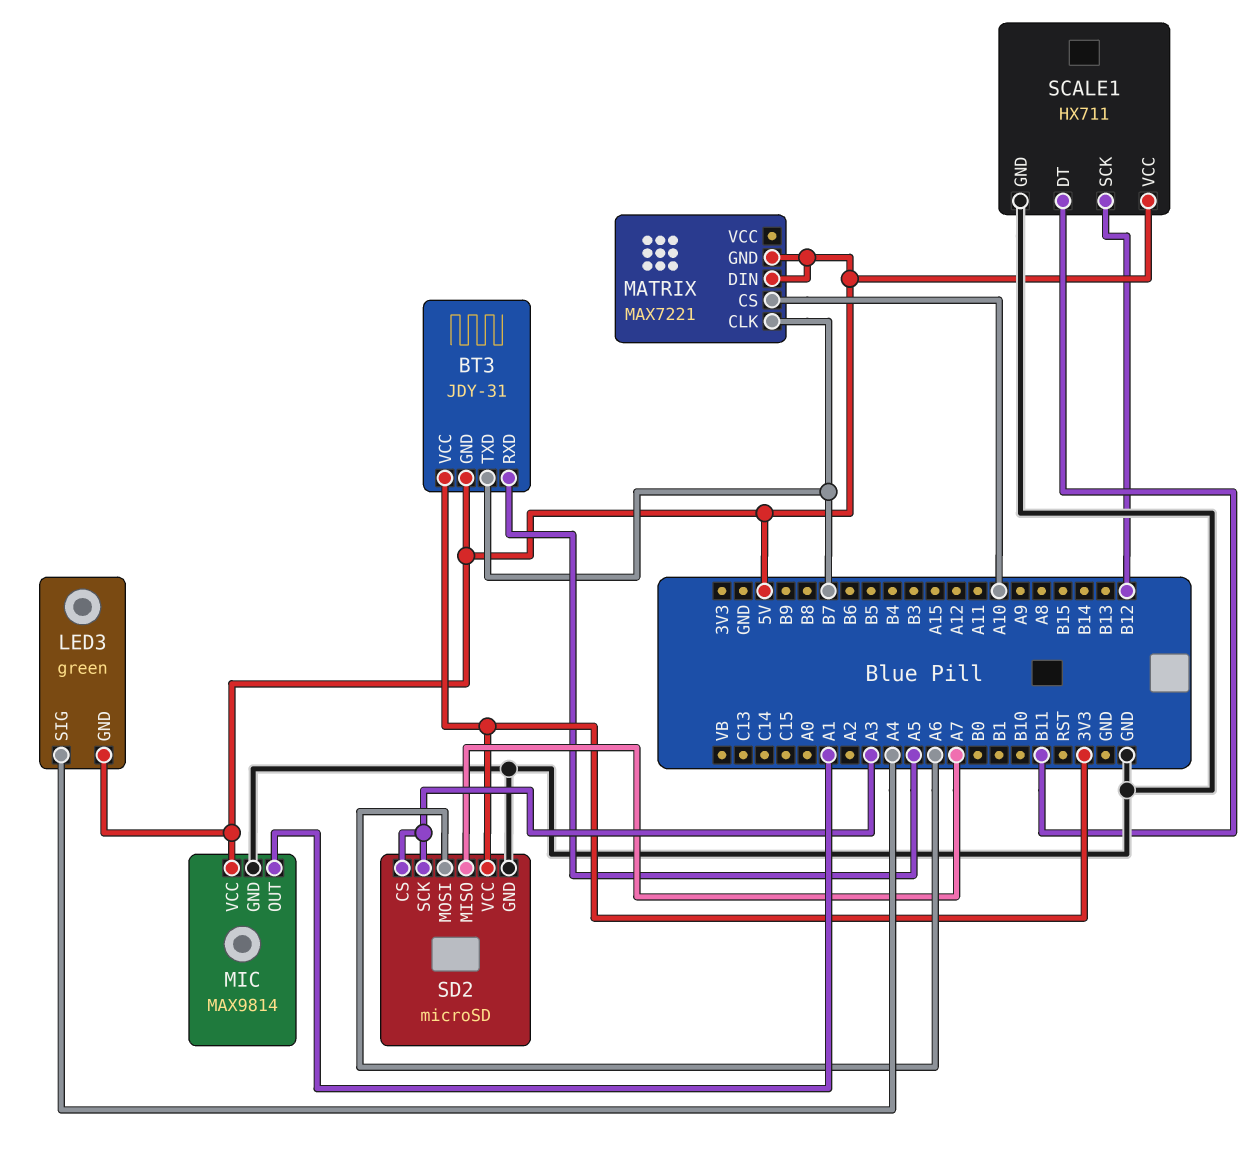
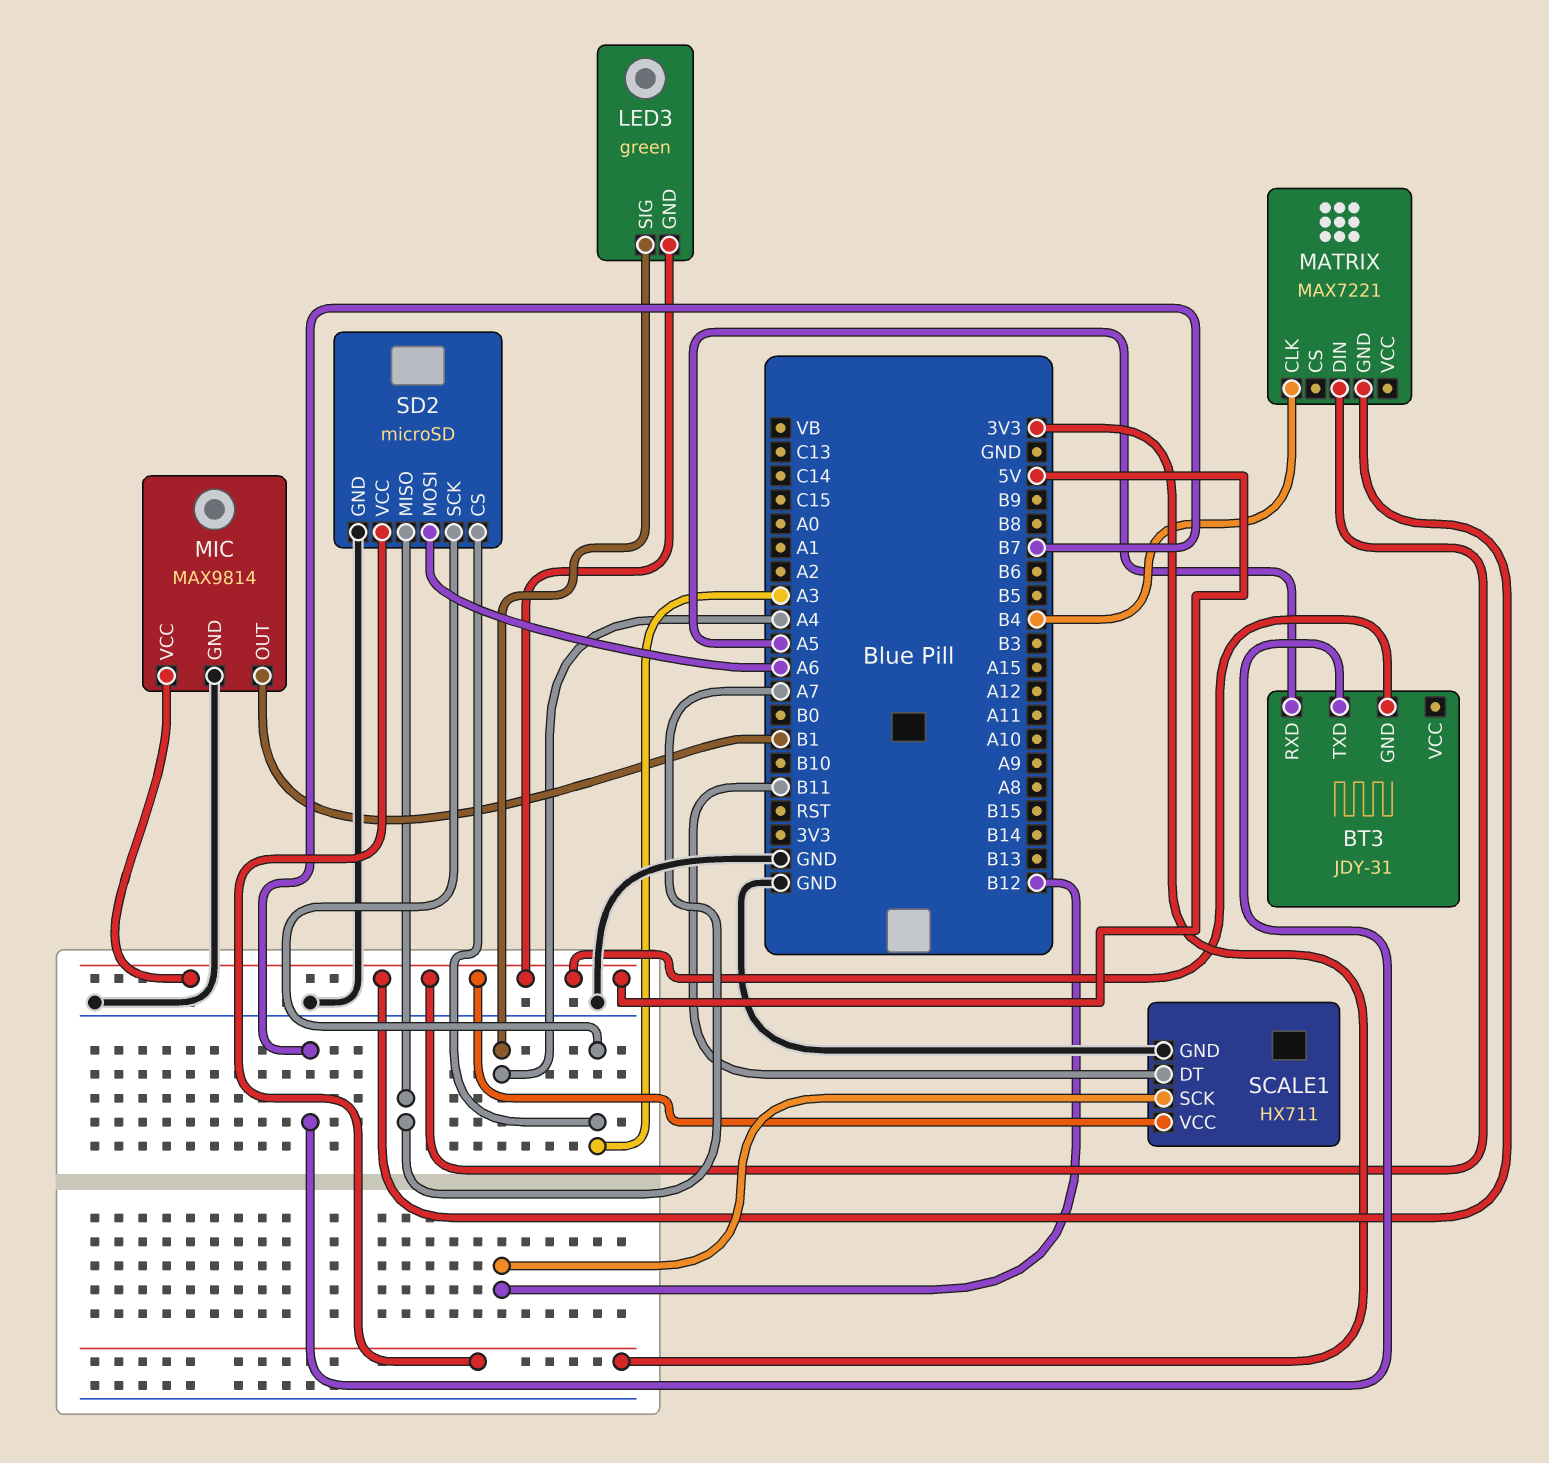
BT3 pin VCC: 3V3 -> none
MATRIX pin CLK: B7 -> B4
MATRIX pin CS: A10 -> none
MIC pin OUT: A1 -> B1

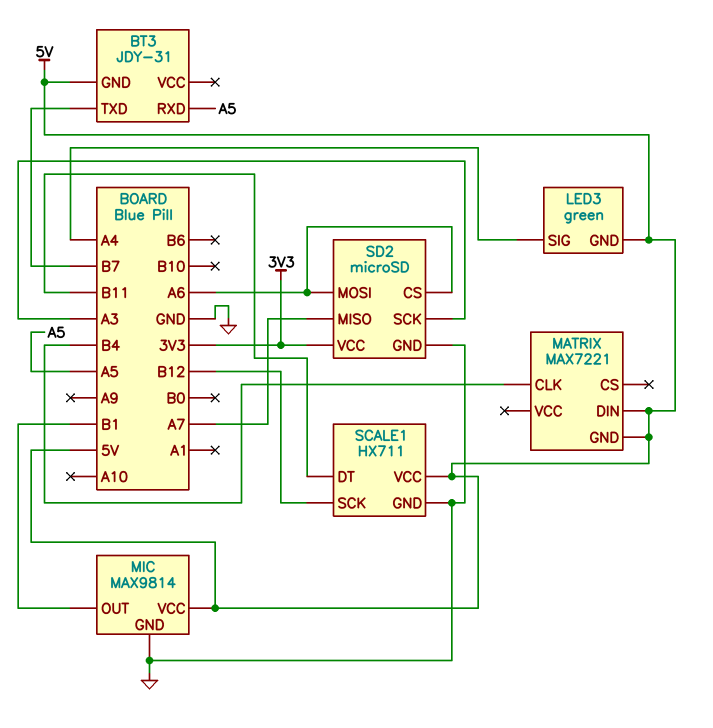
SD2 pin CS: A3 -> A6

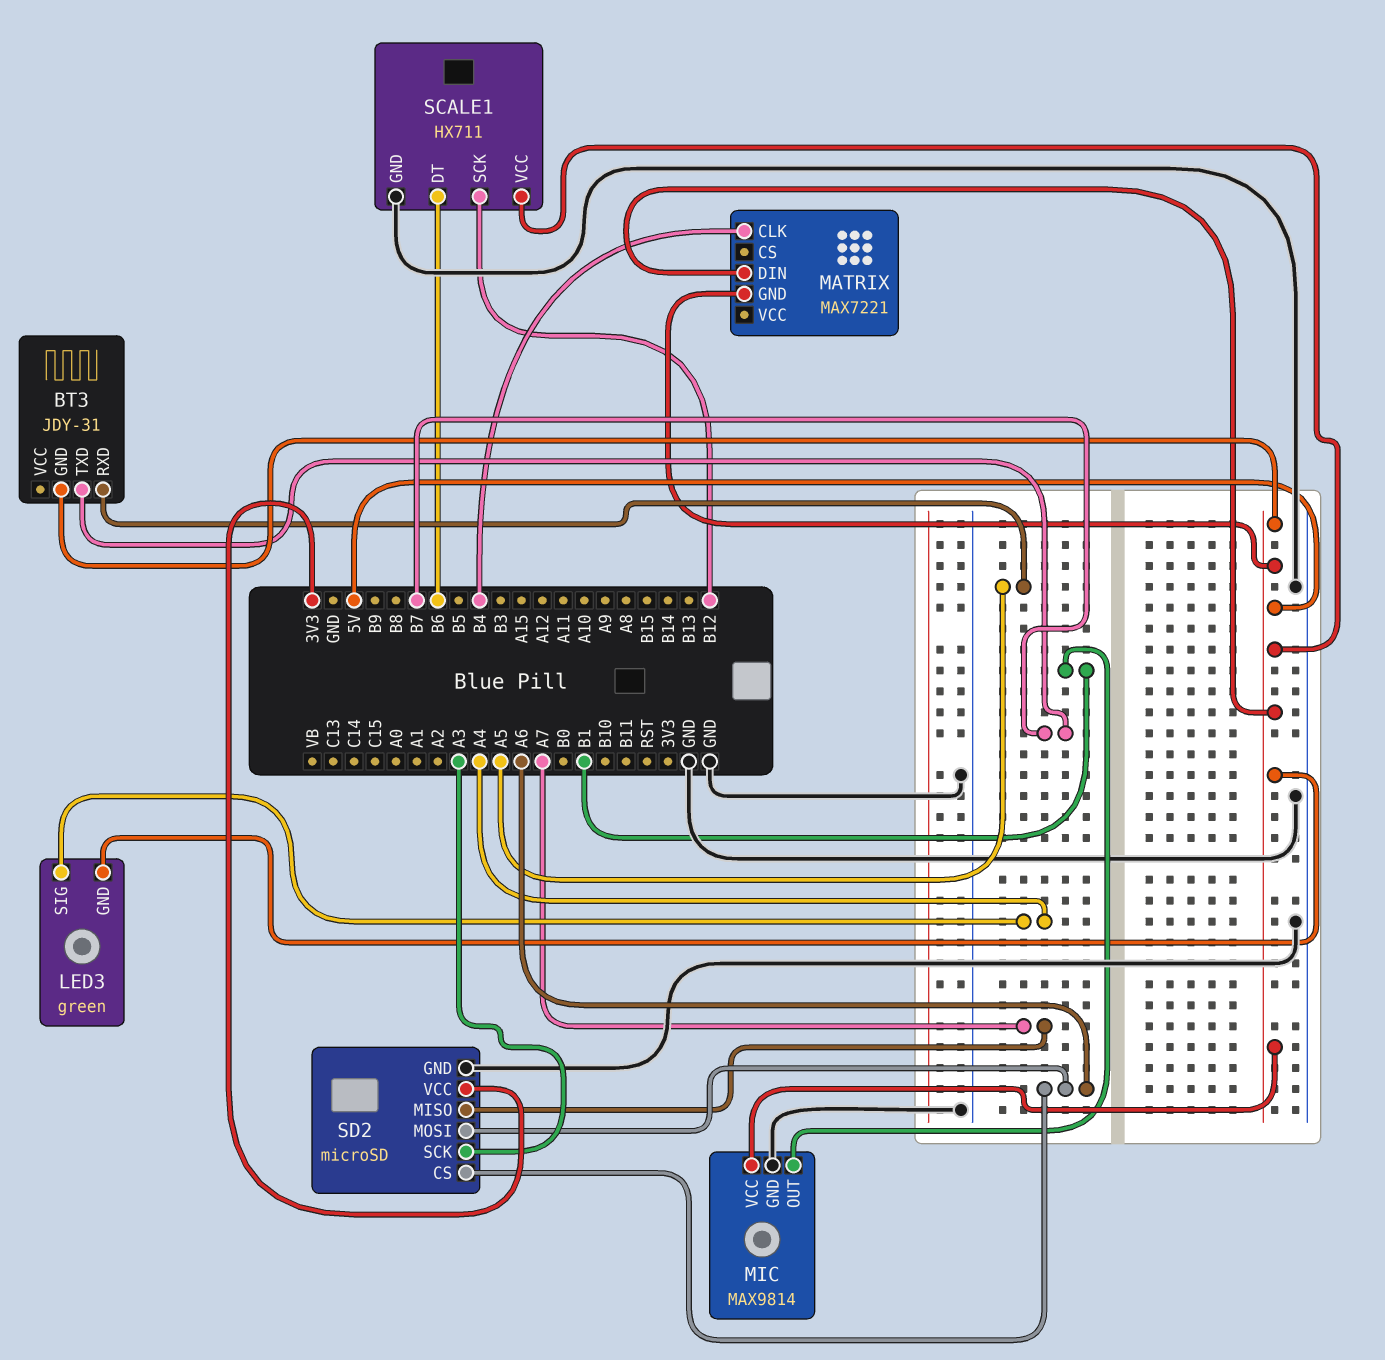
SCALE1 pin DT: B11 -> B6

